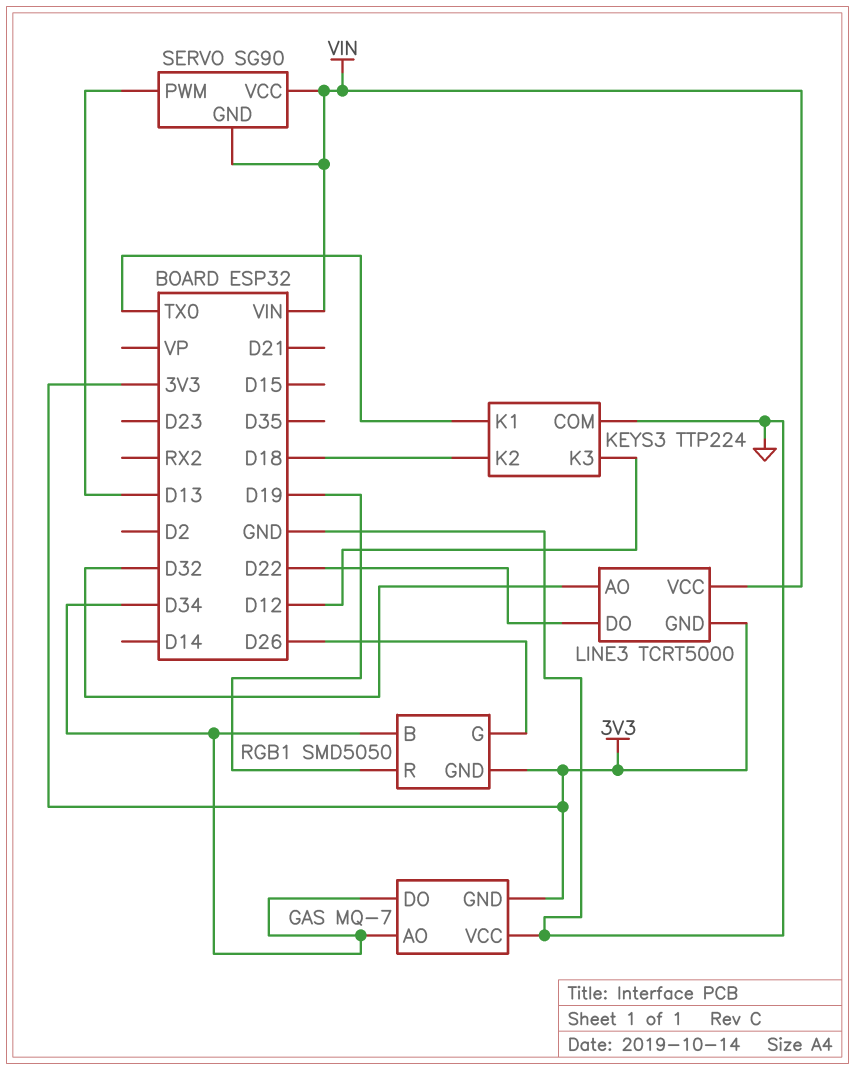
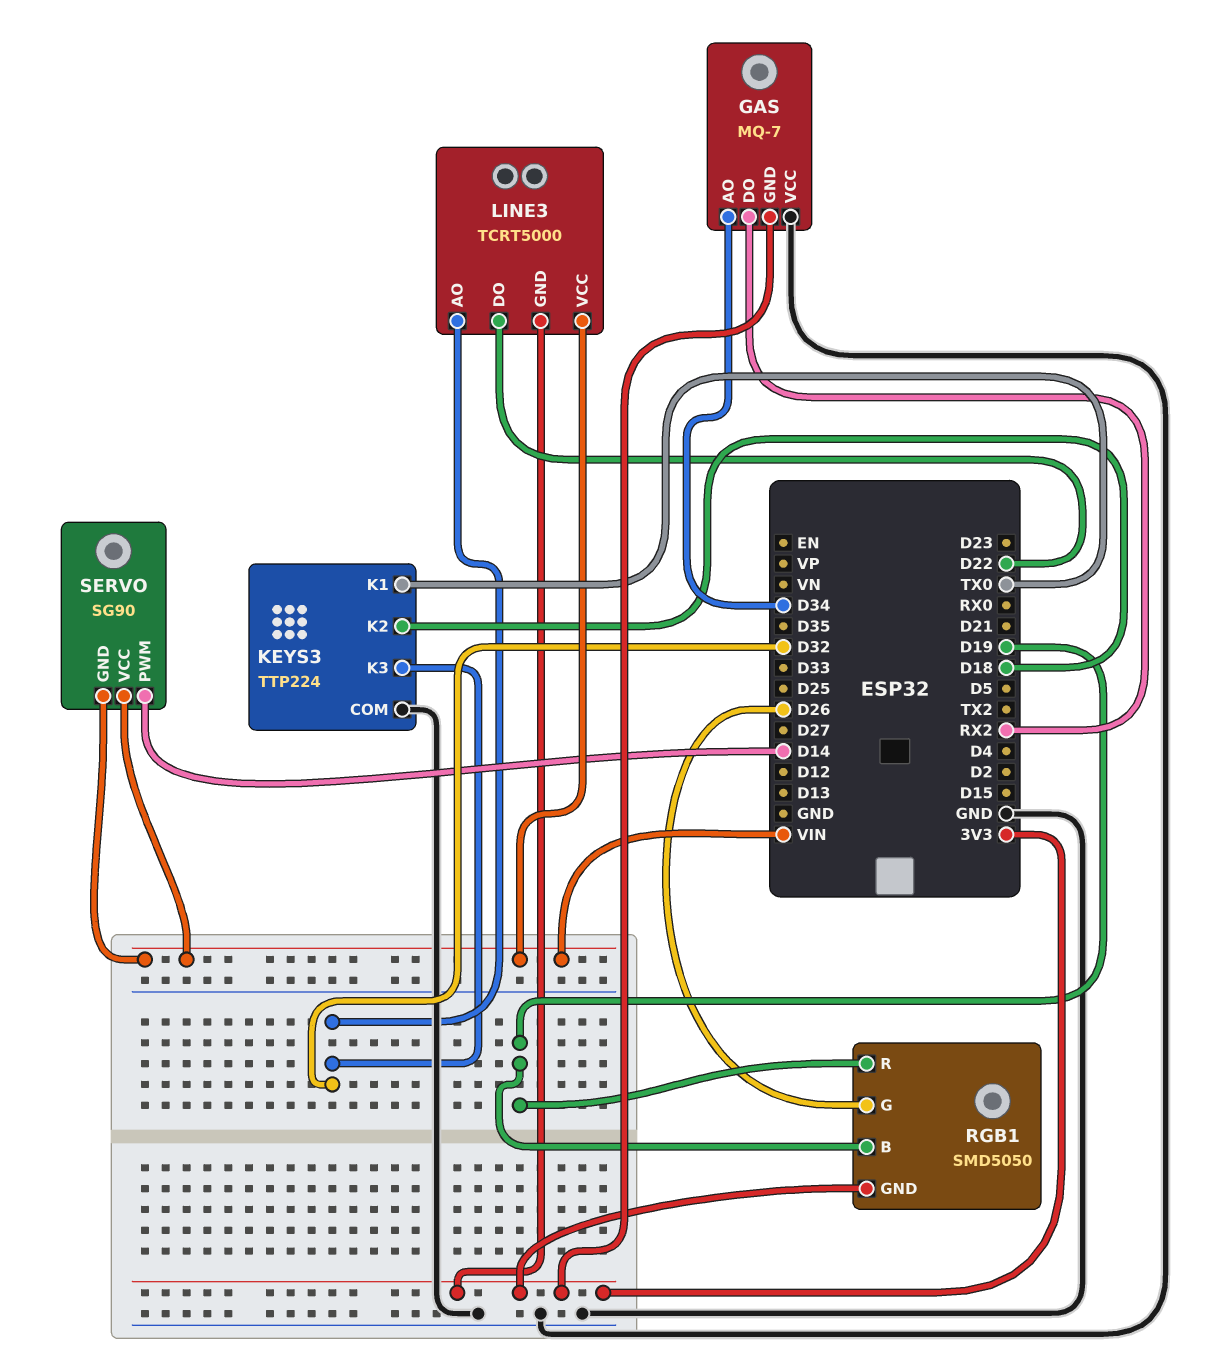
GAS pin DO: D34 -> RX2
KEYS3 pin K3: D12 -> D32
RGB1 pin B: D34 -> D19
SERVO pin PWM: D13 -> D14

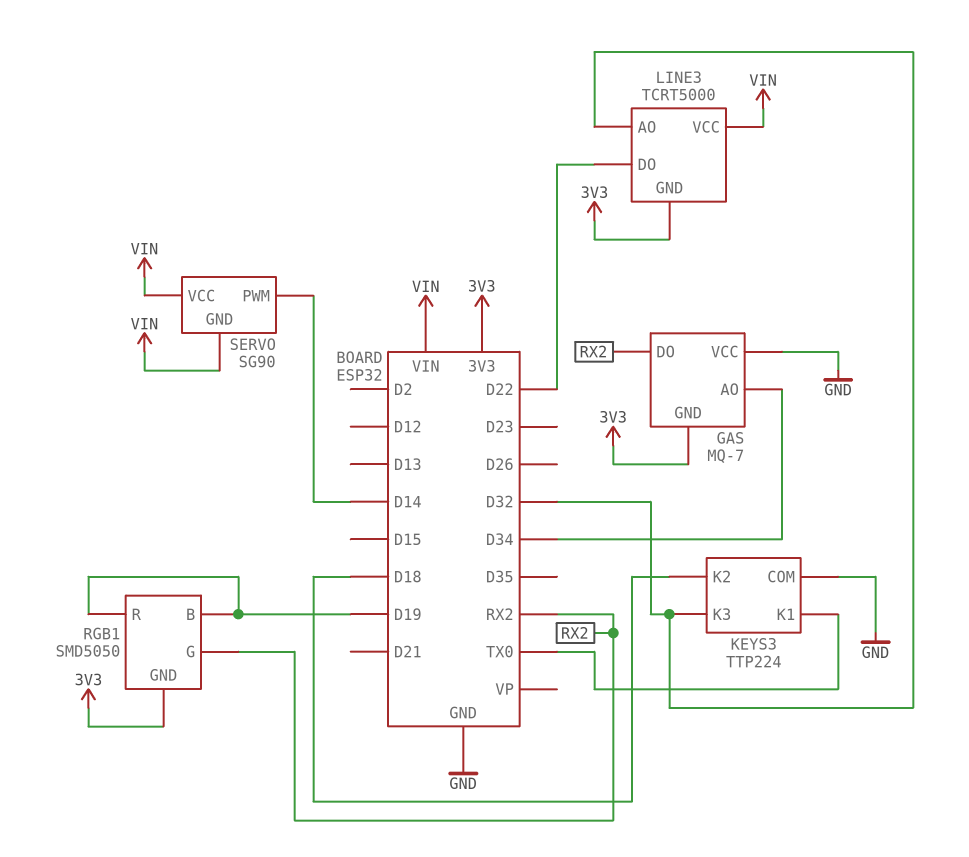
RGB1 pin G: D26 -> RX2

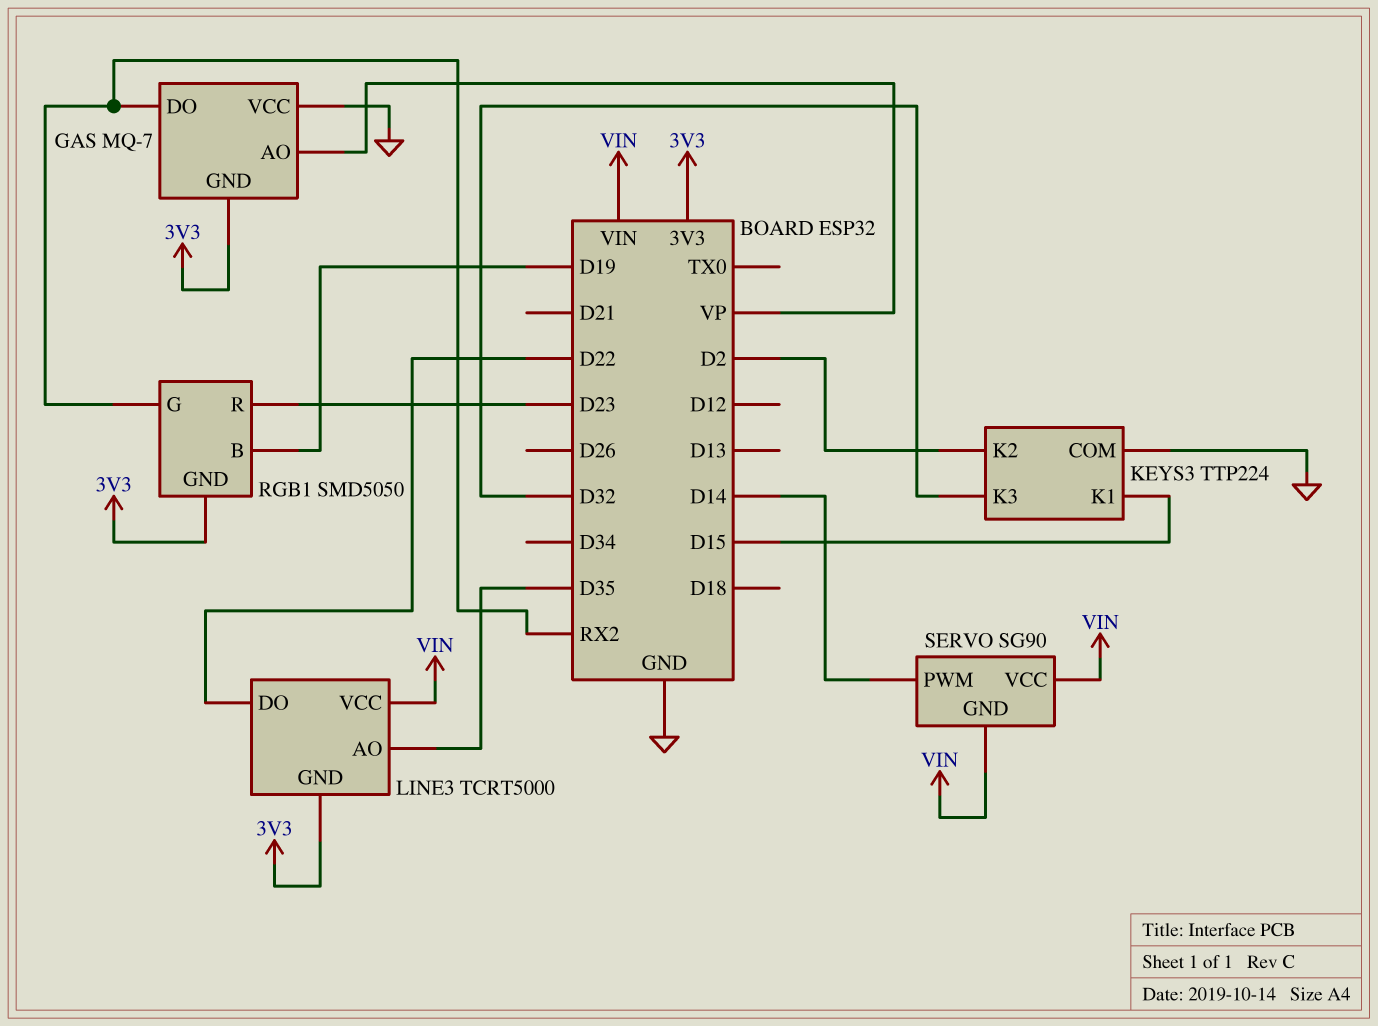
GAS pin AO: D34 -> VP
KEYS3 pin K1: TX0 -> D15
KEYS3 pin K2: D18 -> D2
LINE3 pin AO: D32 -> D35
RGB1 pin R: D19 -> D23

